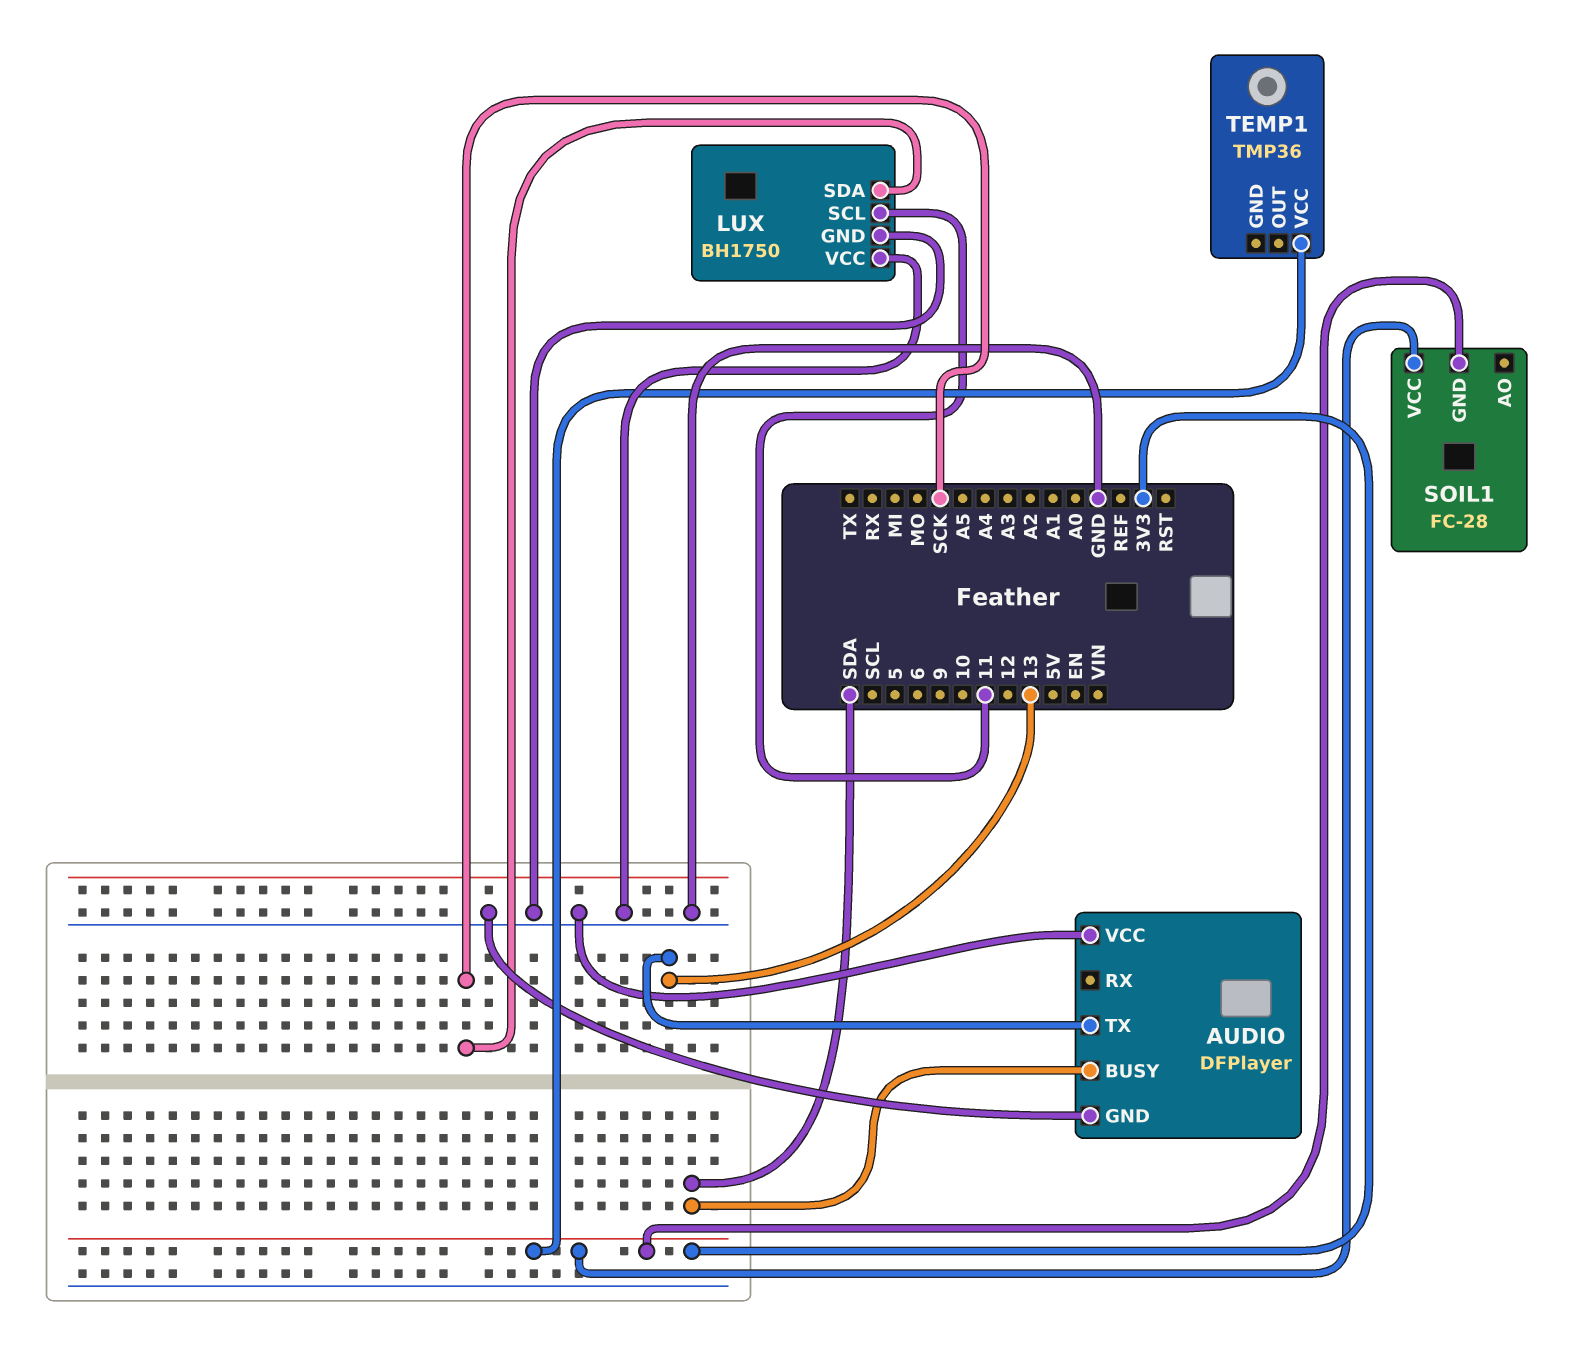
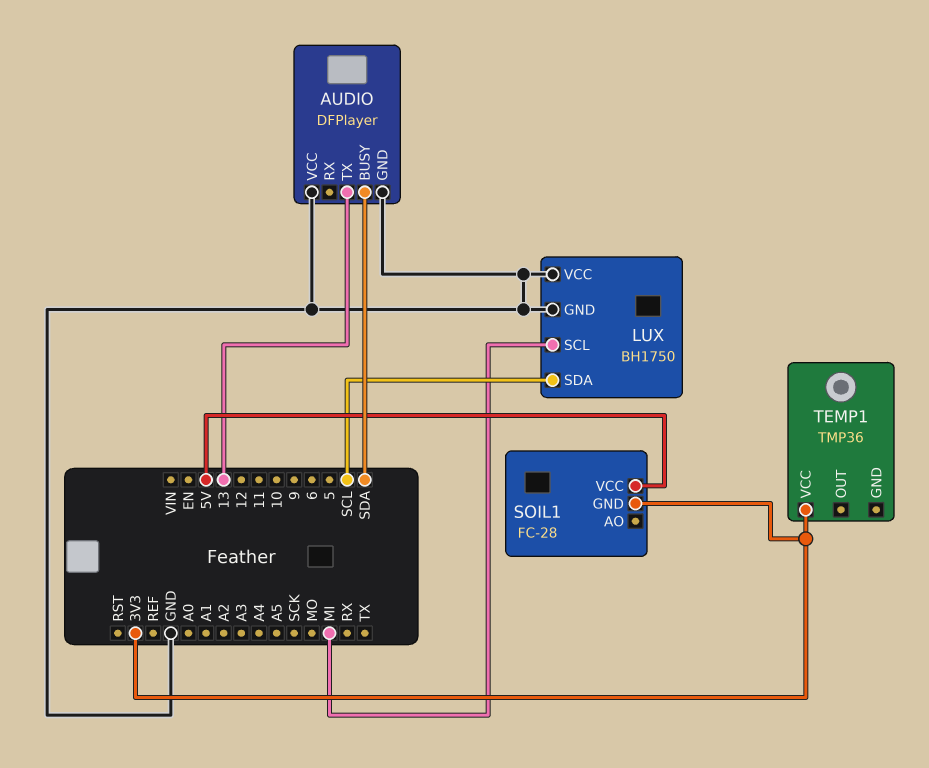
LUX pin SCL: 11 -> MI
LUX pin SDA: SCK -> SCL
SOIL1 pin VCC: 3V3 -> 5V

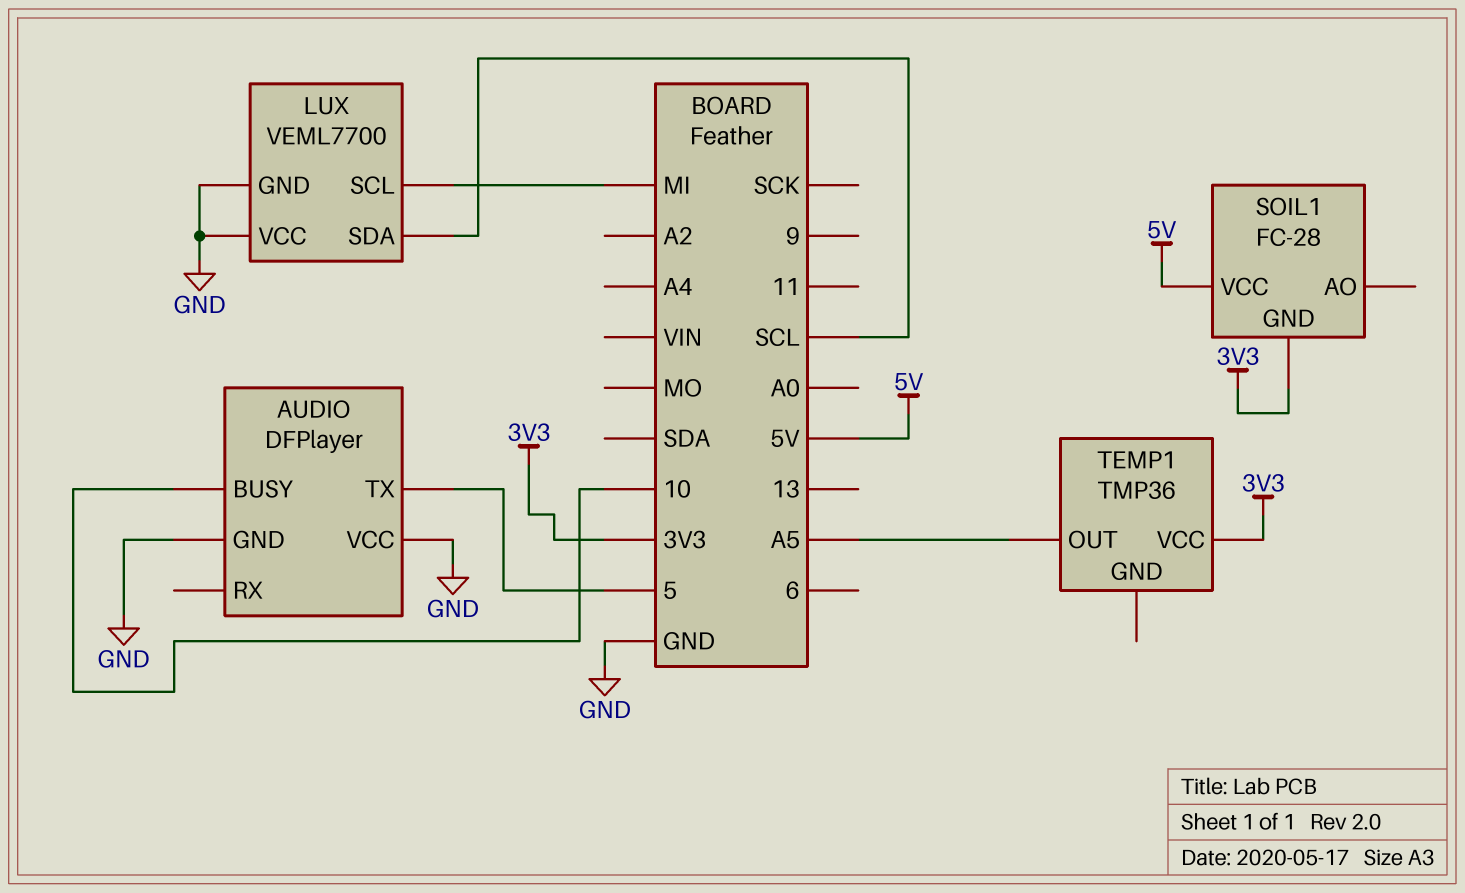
AUDIO pin BUSY: SDA -> 10
AUDIO pin TX: 13 -> 5
LUX: BH1750 -> VEML7700
TEMP1 pin OUT: none -> A5

